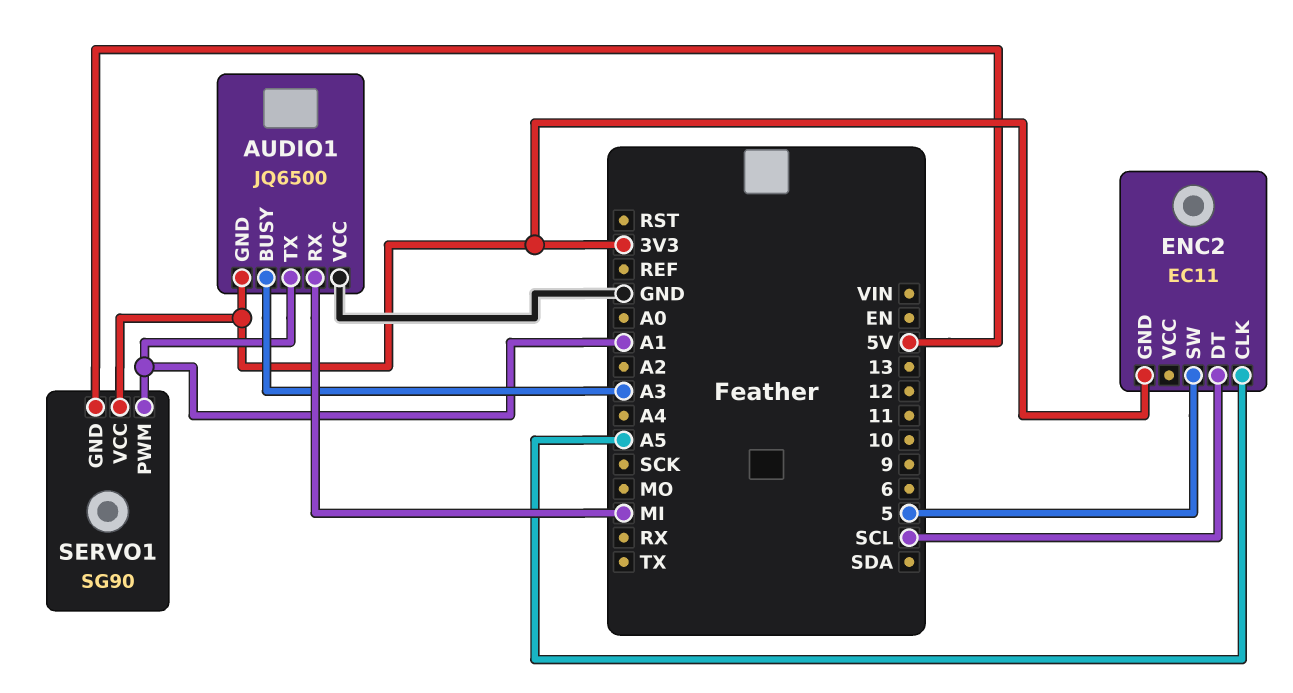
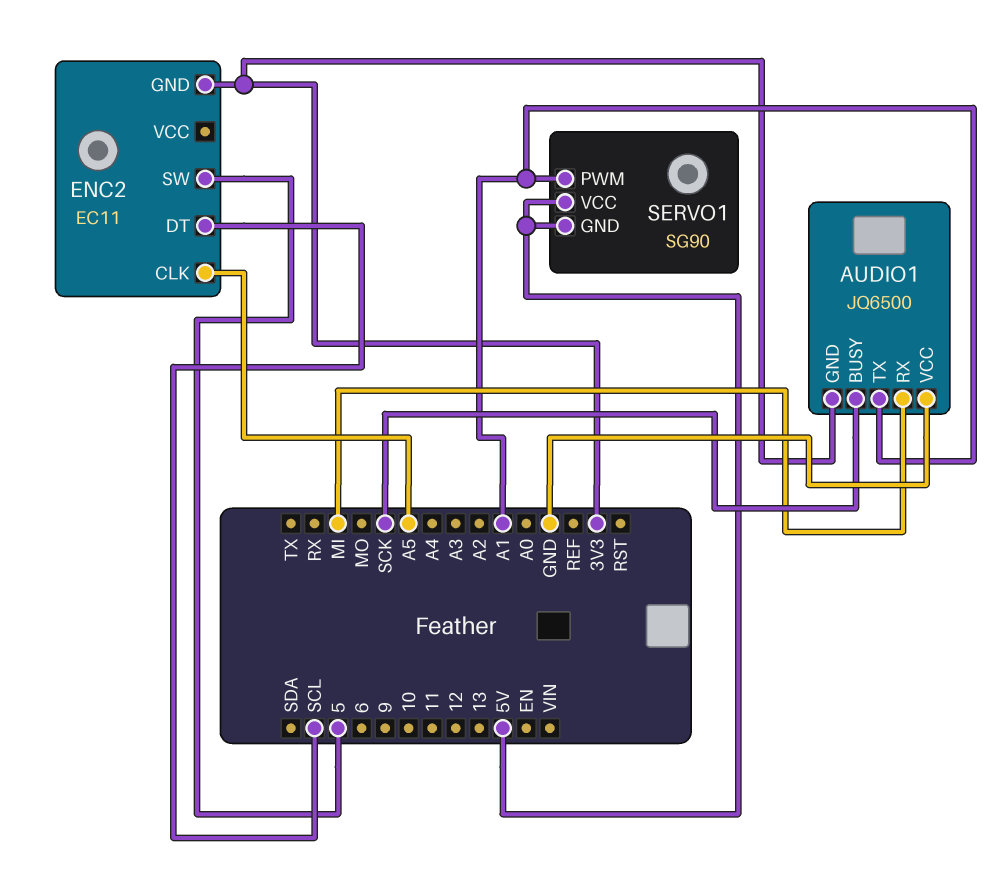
AUDIO1 pin BUSY: A3 -> SCK
SERVO1 pin VCC: 3V3 -> 5V

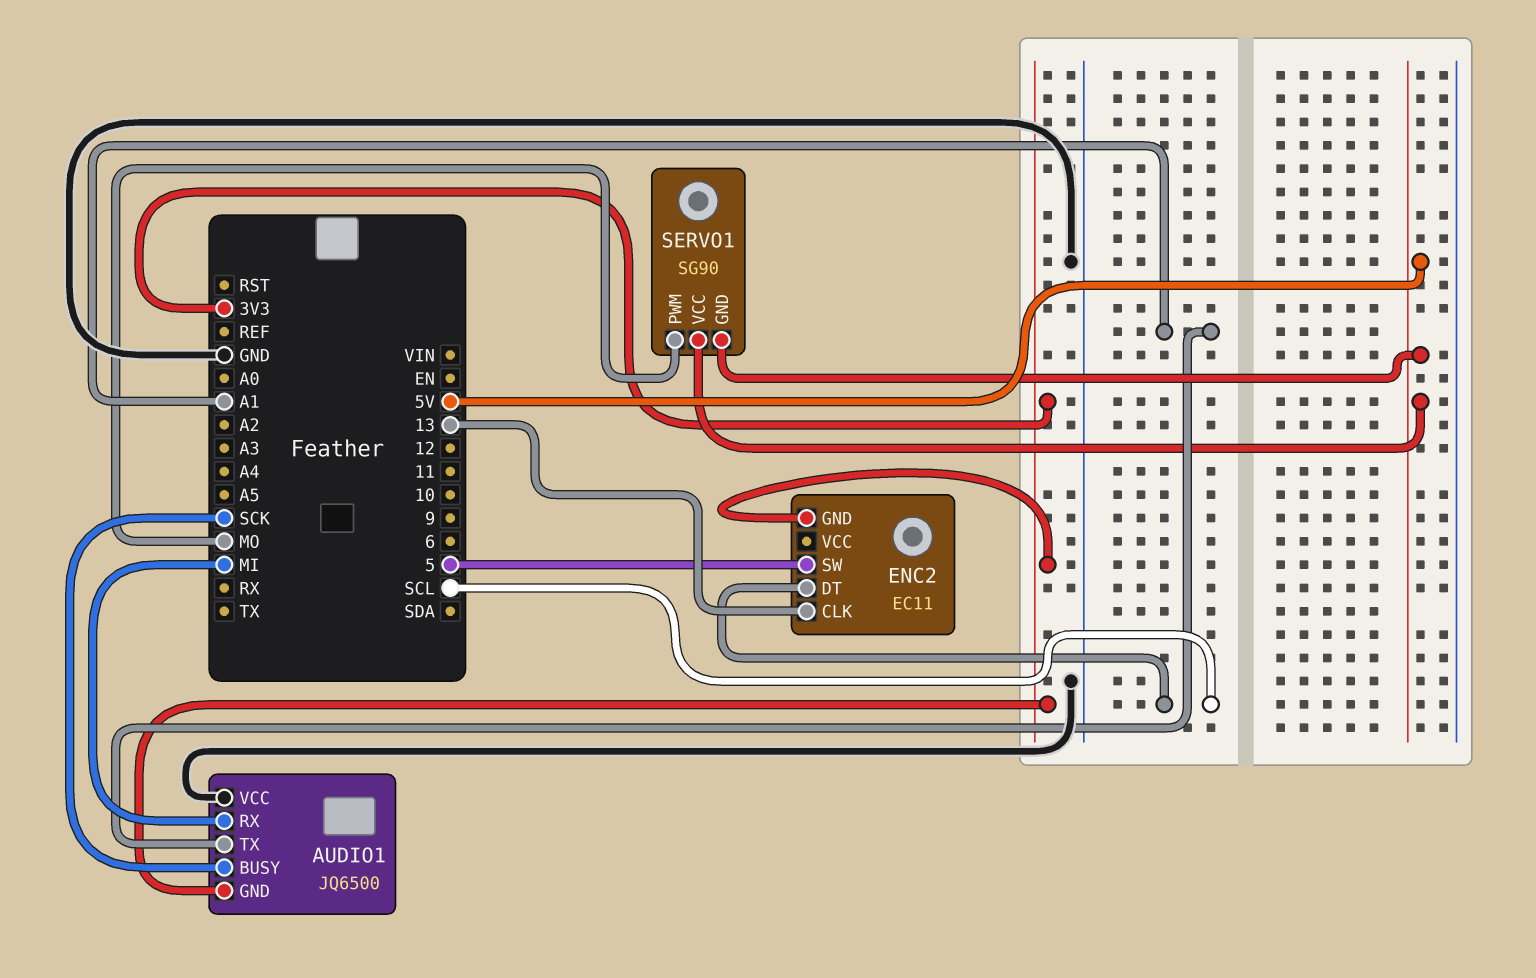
ENC2 pin CLK: A5 -> 13
SERVO1 pin PWM: A1 -> MO

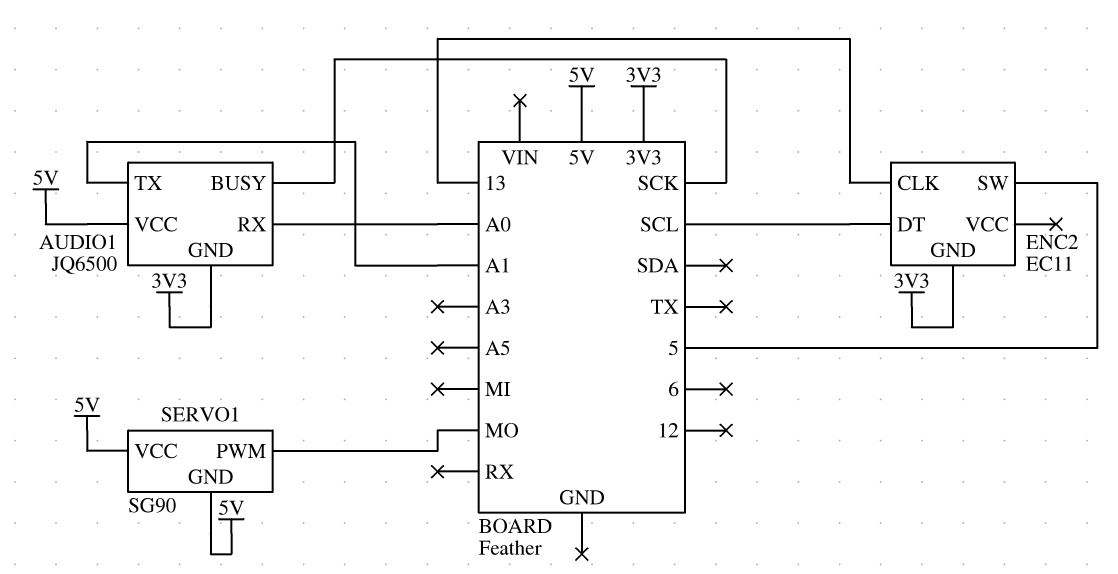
AUDIO1 pin RX: MI -> A0
AUDIO1 pin VCC: GND -> 5V

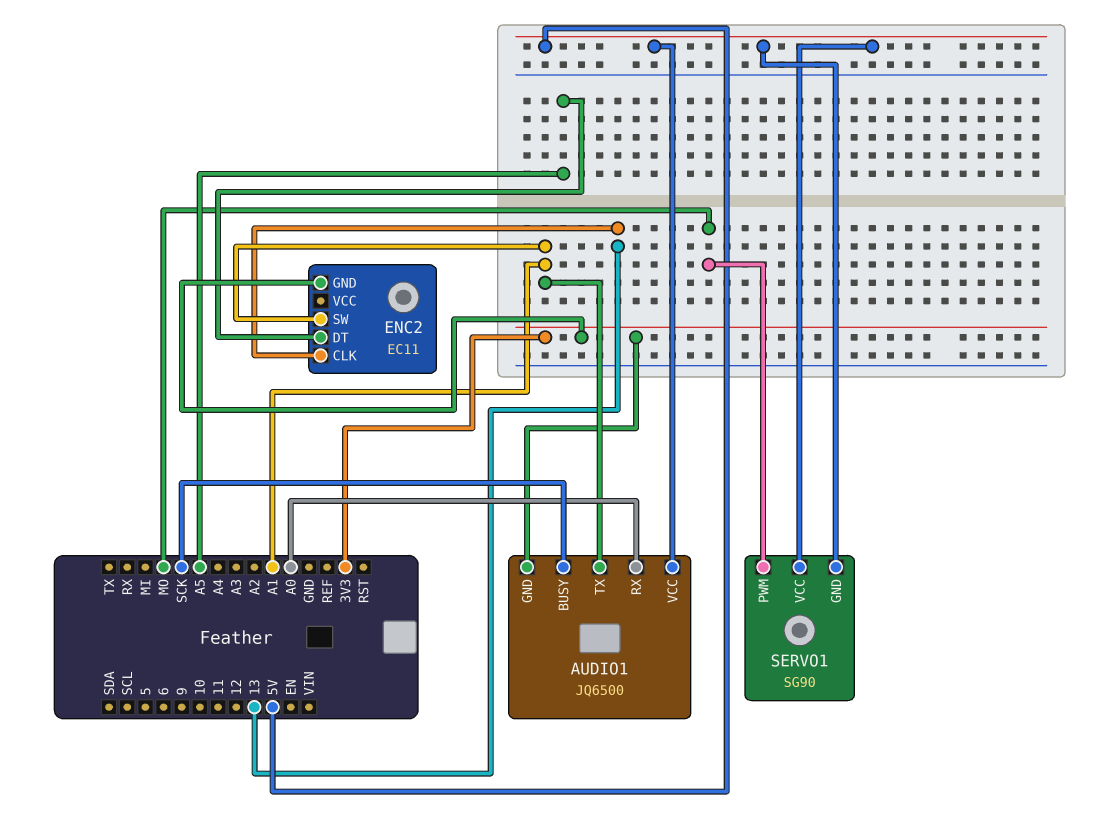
ENC2 pin DT: SCL -> A5
ENC2 pin SW: 5 -> A1

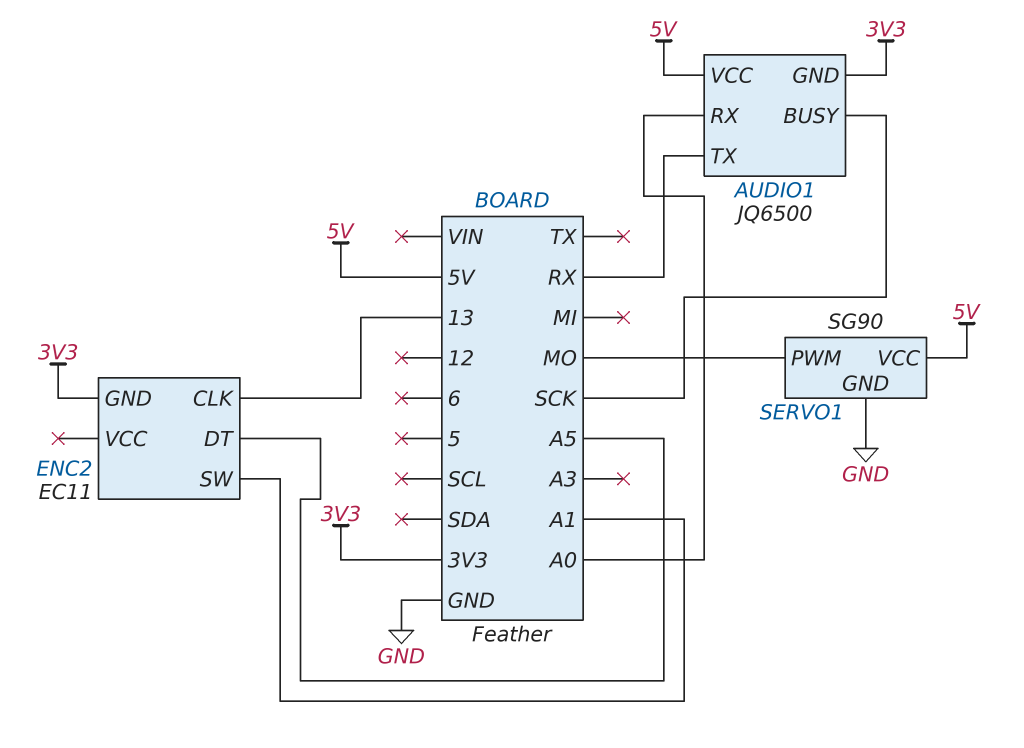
AUDIO1 pin TX: A1 -> RX
SERVO1 pin GND: 5V -> GND

